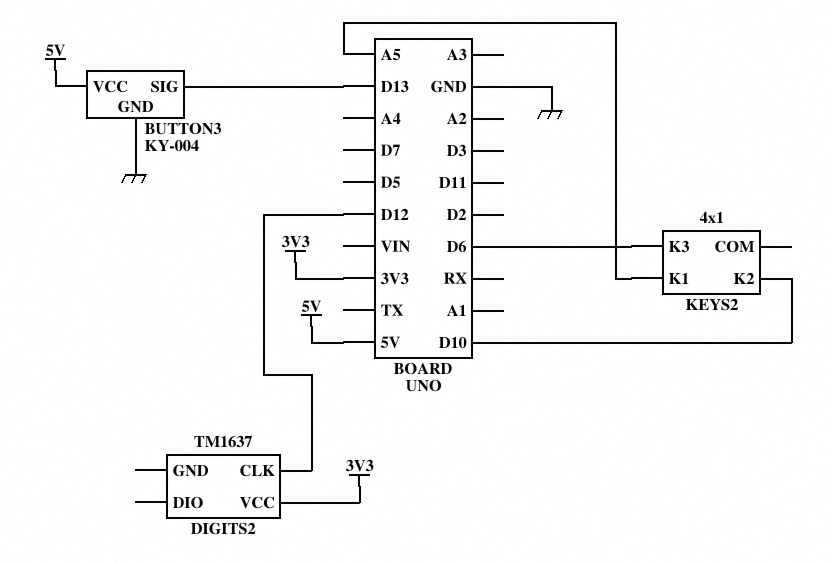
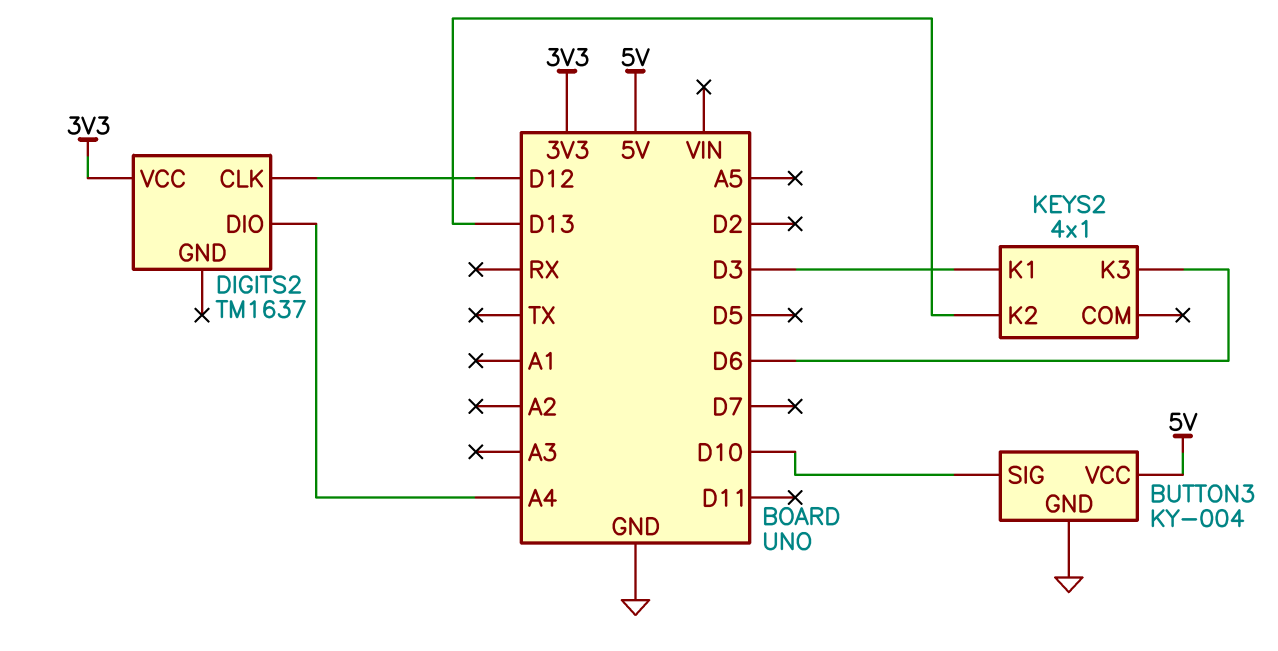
BUTTON3 pin SIG: D13 -> D10
DIGITS2 pin DIO: none -> A4
KEYS2 pin K1: A5 -> D3
KEYS2 pin K2: D10 -> D13

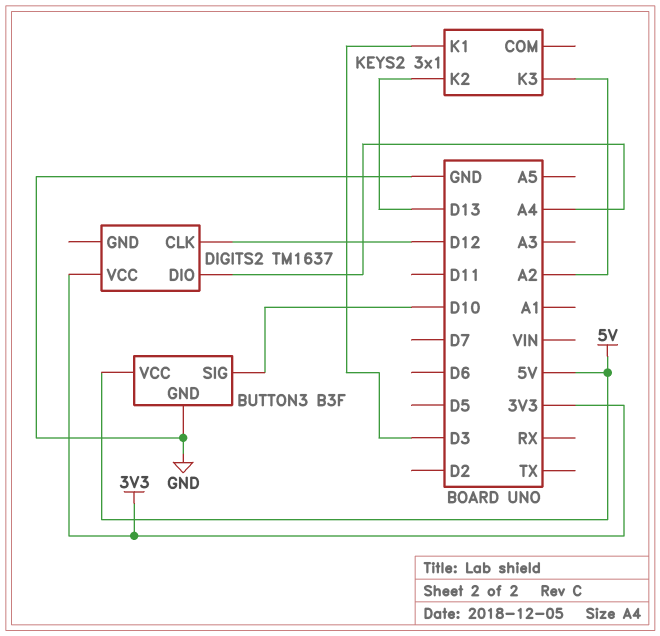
BUTTON3: KY-004 -> B3F
KEYS2: 4x1 -> 3x1
KEYS2 pin K3: D6 -> A2

